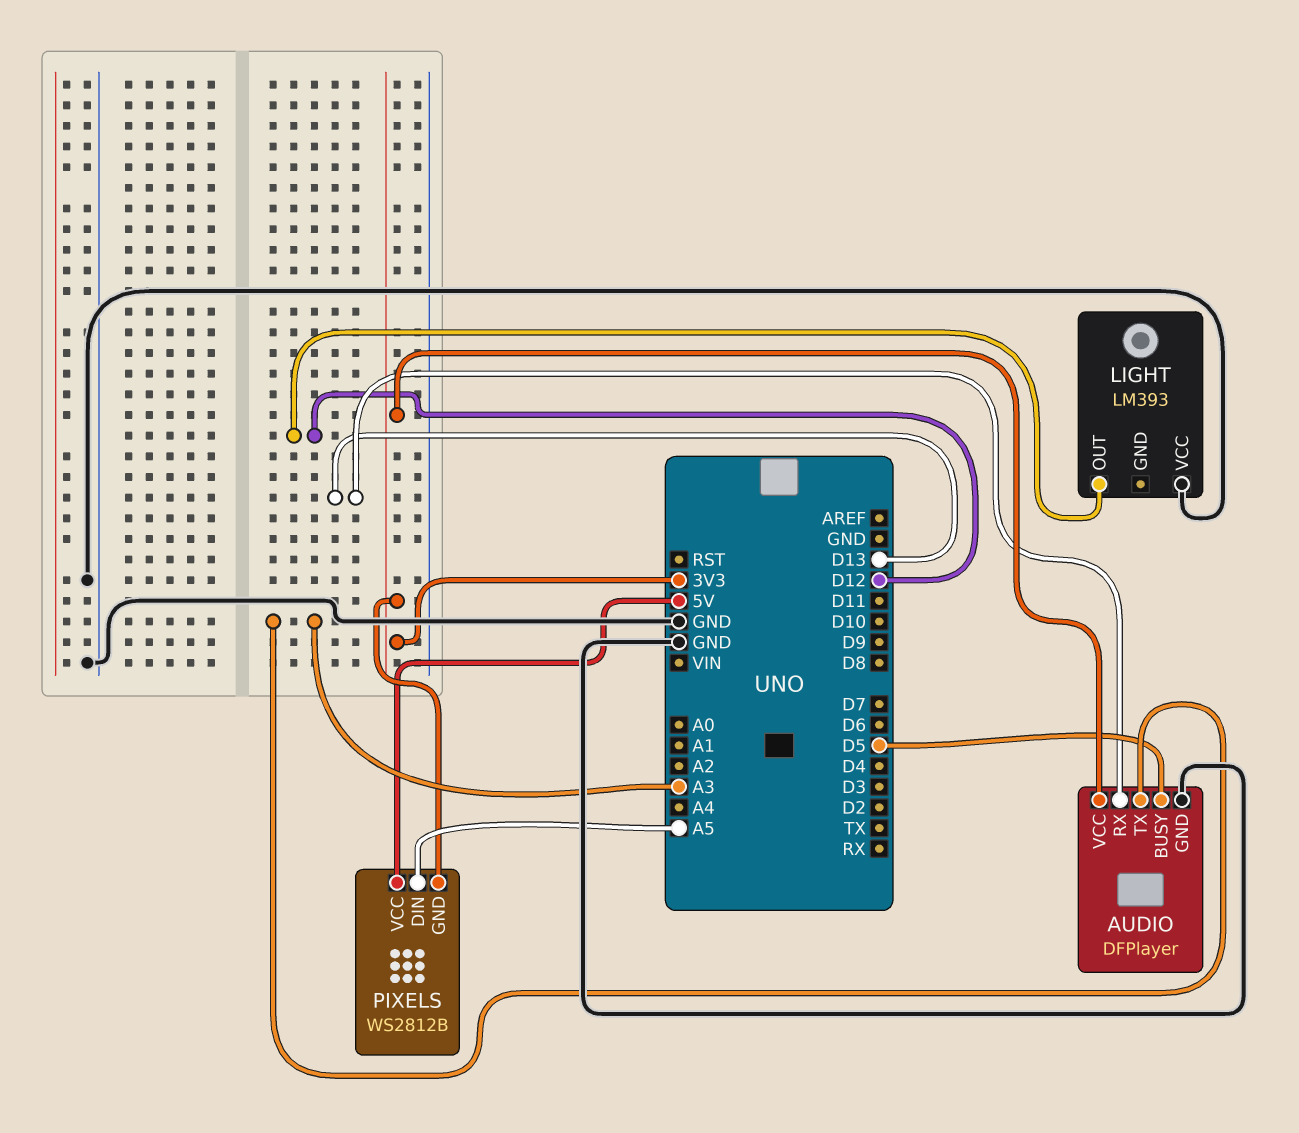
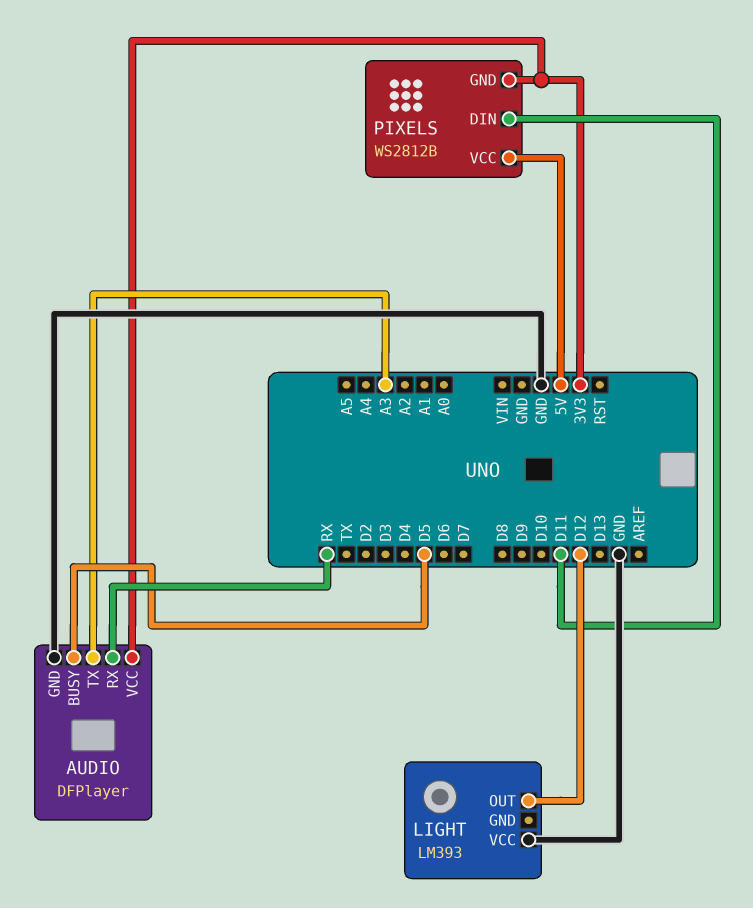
AUDIO pin RX: D13 -> RX
PIXELS pin DIN: A5 -> D11

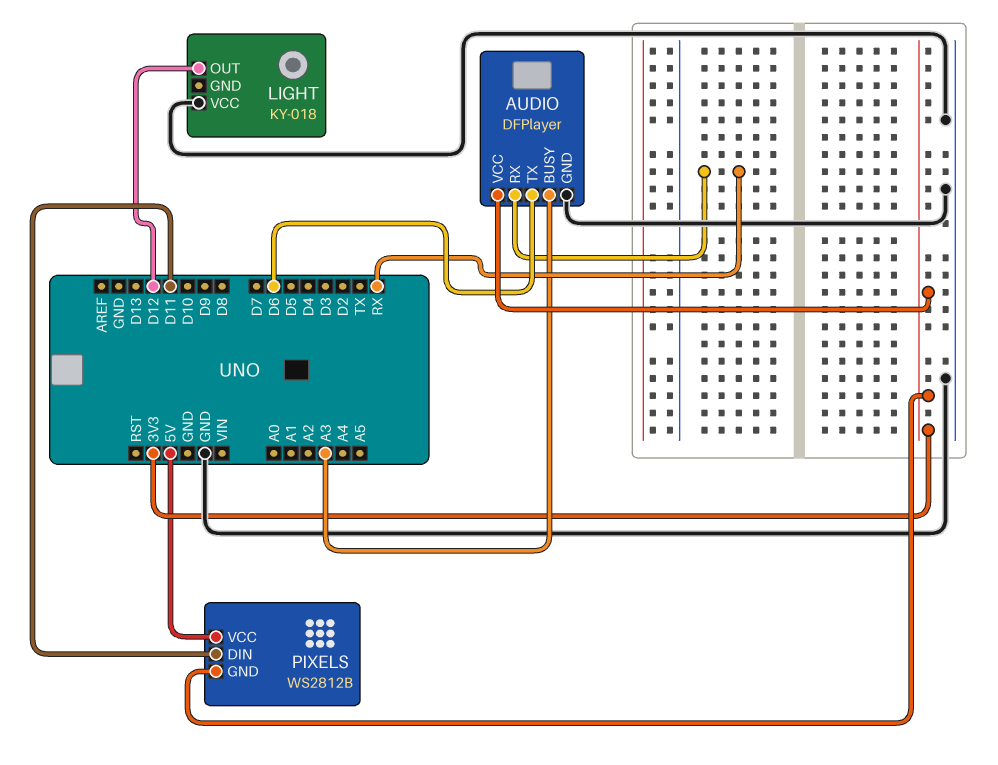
AUDIO pin BUSY: D5 -> A3
AUDIO pin TX: A3 -> D6
LIGHT: LM393 -> KY-018

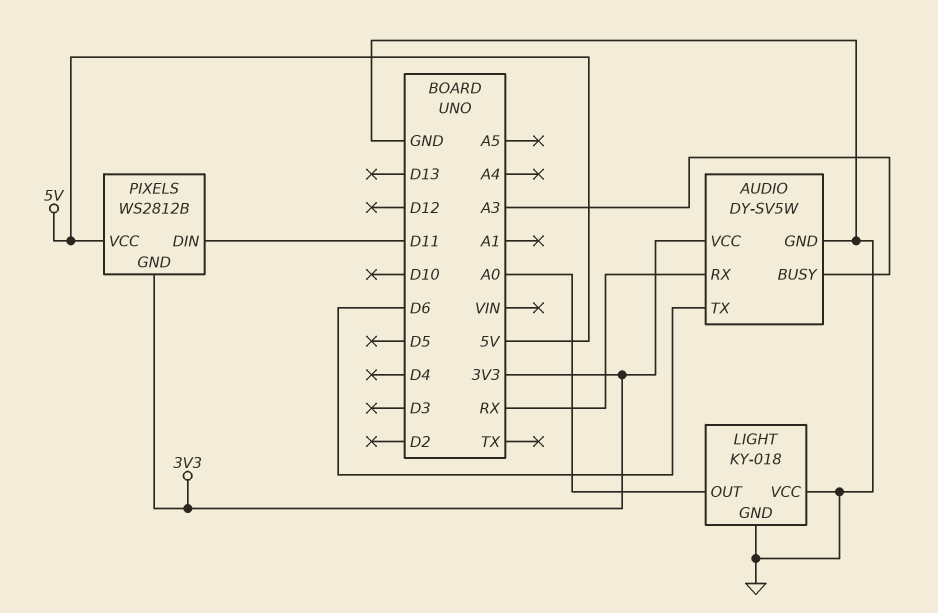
AUDIO: DFPlayer -> DY-SV5W
LIGHT pin GND: none -> GND
LIGHT pin OUT: D12 -> A0

